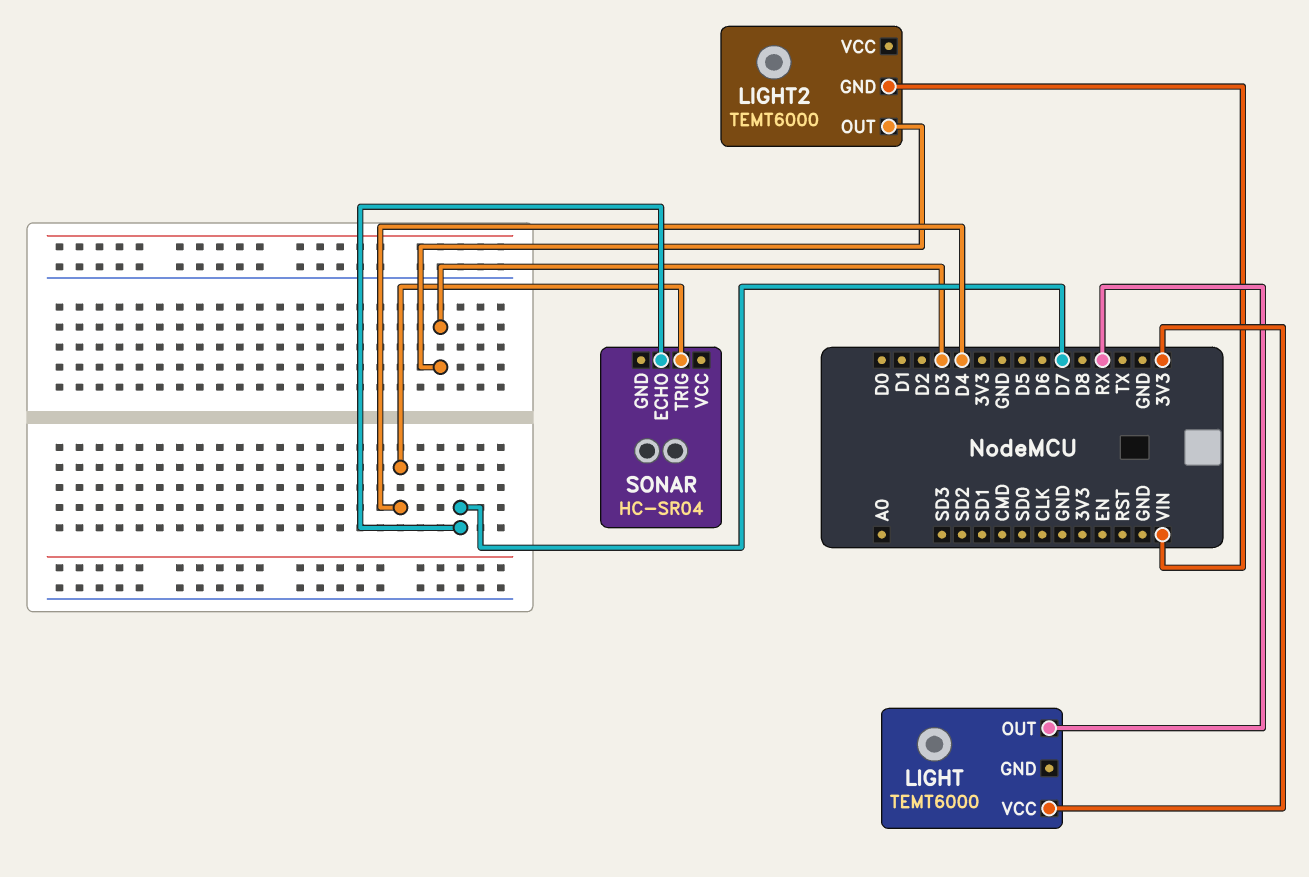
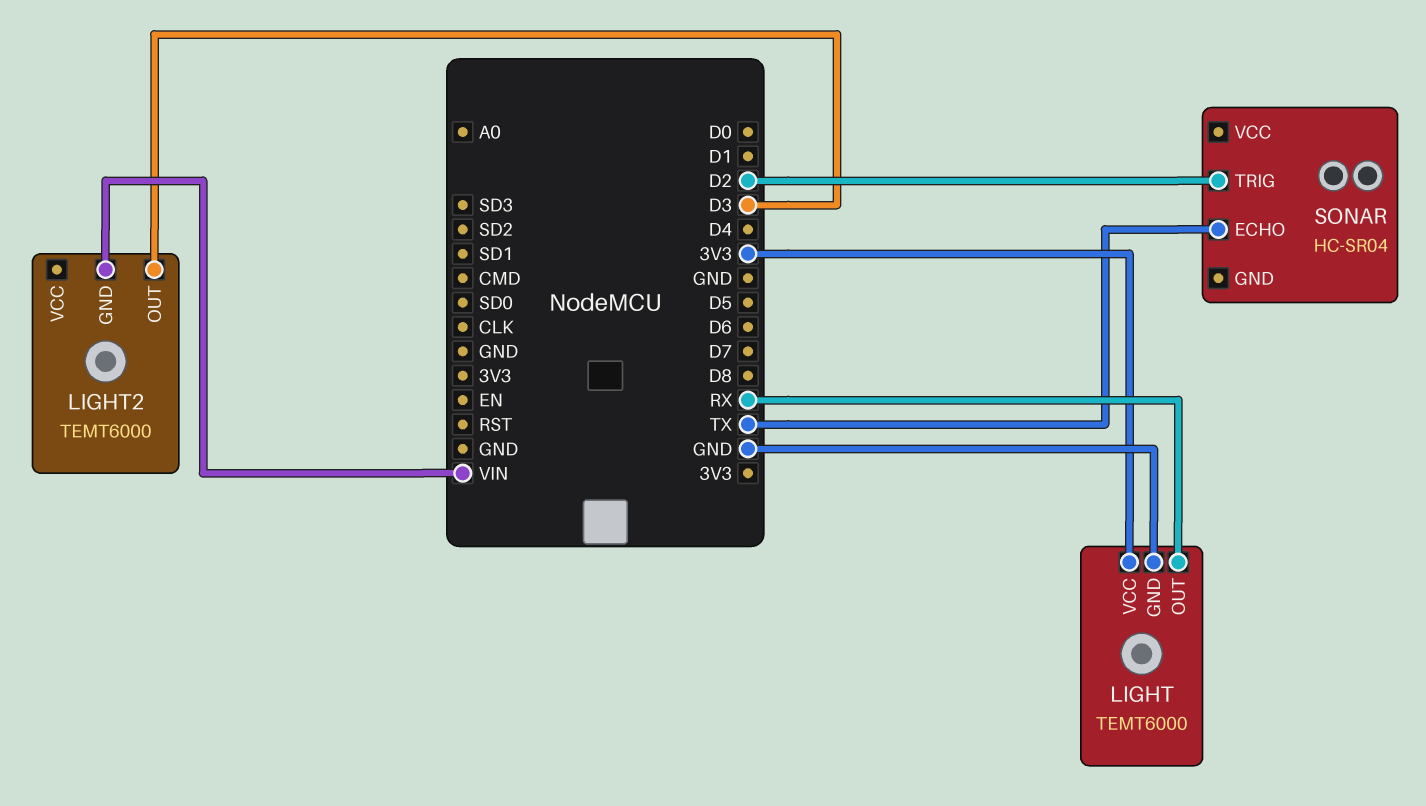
LIGHT pin GND: none -> GND
SONAR pin ECHO: D7 -> TX
SONAR pin TRIG: D4 -> D2

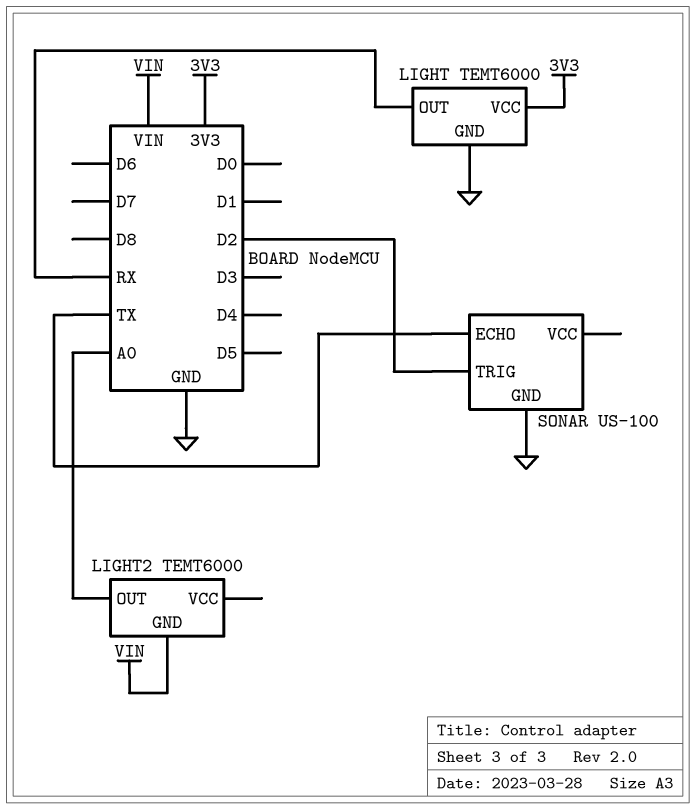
LIGHT2 pin OUT: D3 -> A0
SONAR: HC-SR04 -> US-100
SONAR pin GND: none -> GND

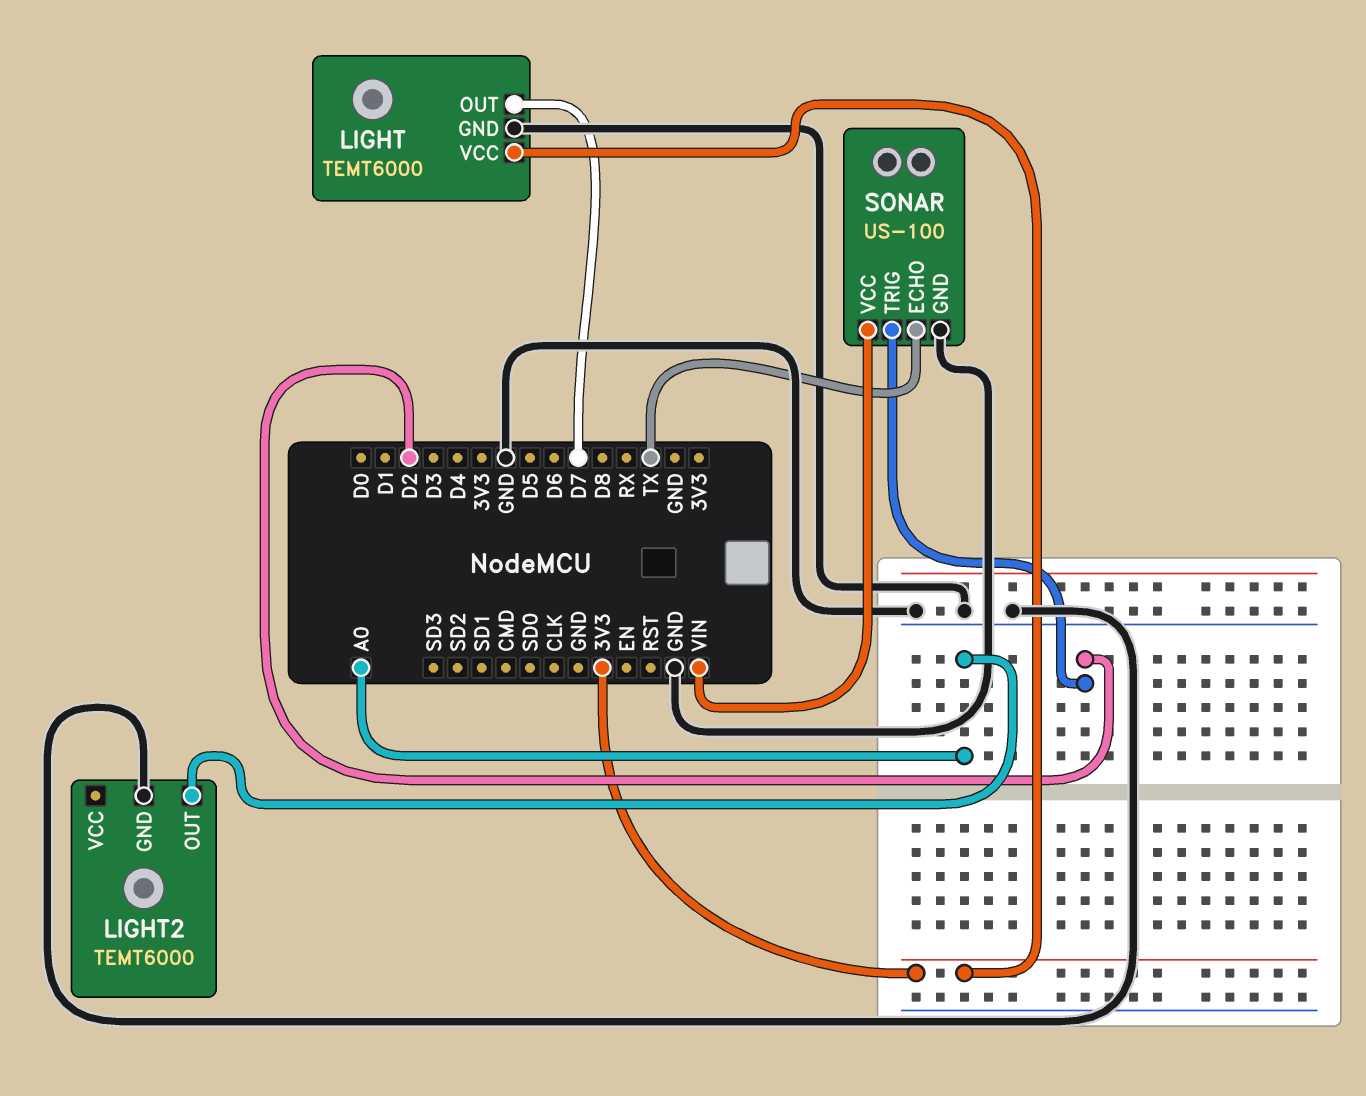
LIGHT pin OUT: RX -> D7
LIGHT2 pin GND: VIN -> GND
SONAR pin VCC: none -> VIN

